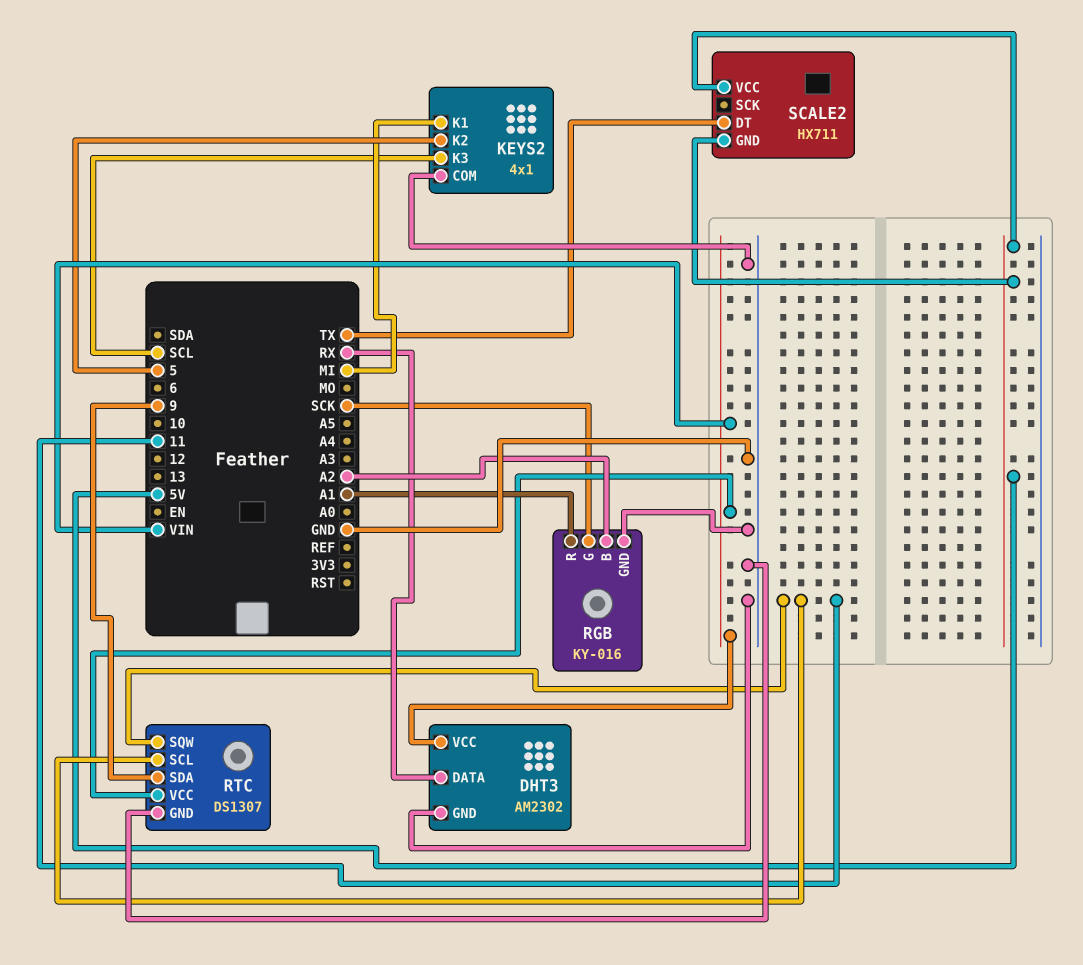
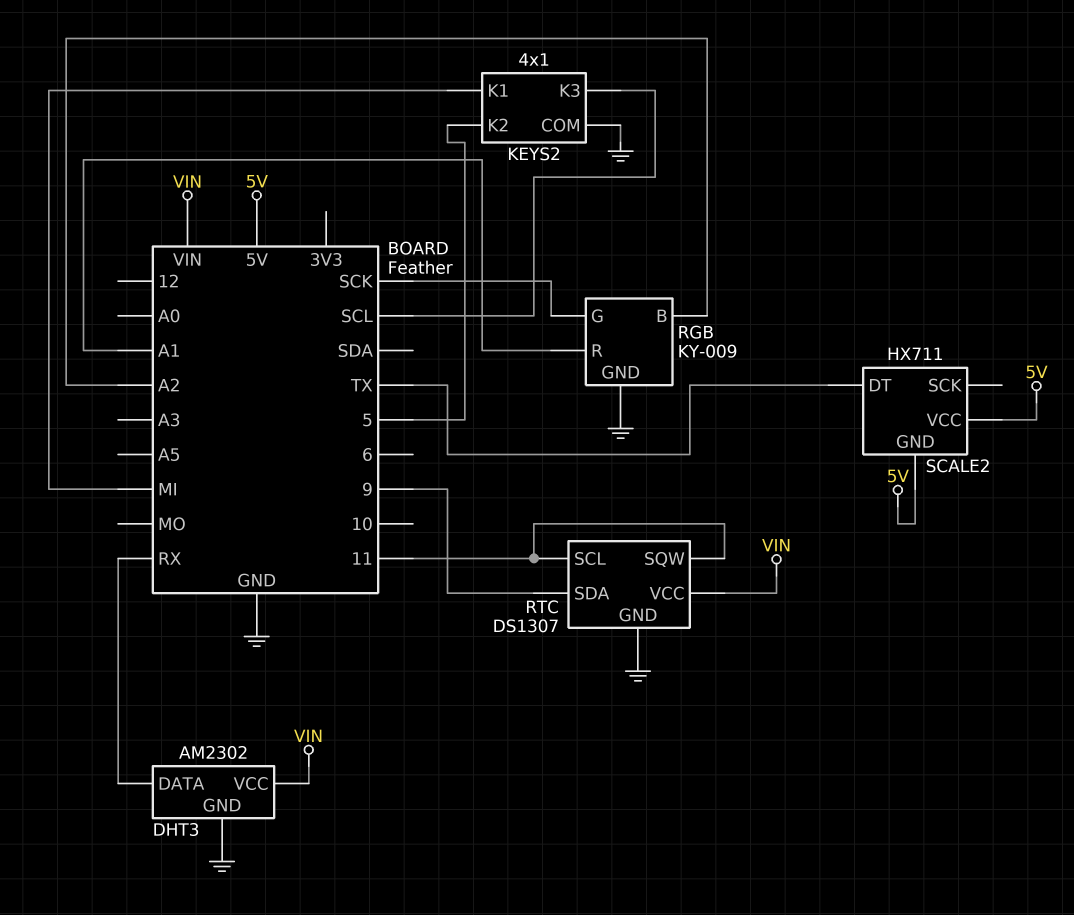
RGB: KY-016 -> KY-009

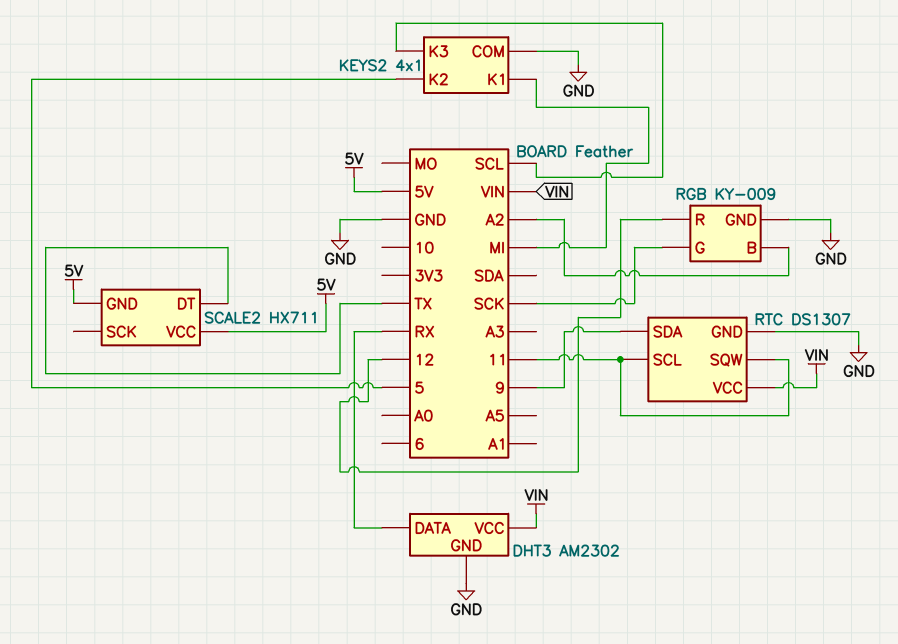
RGB pin R: A1 -> 12

